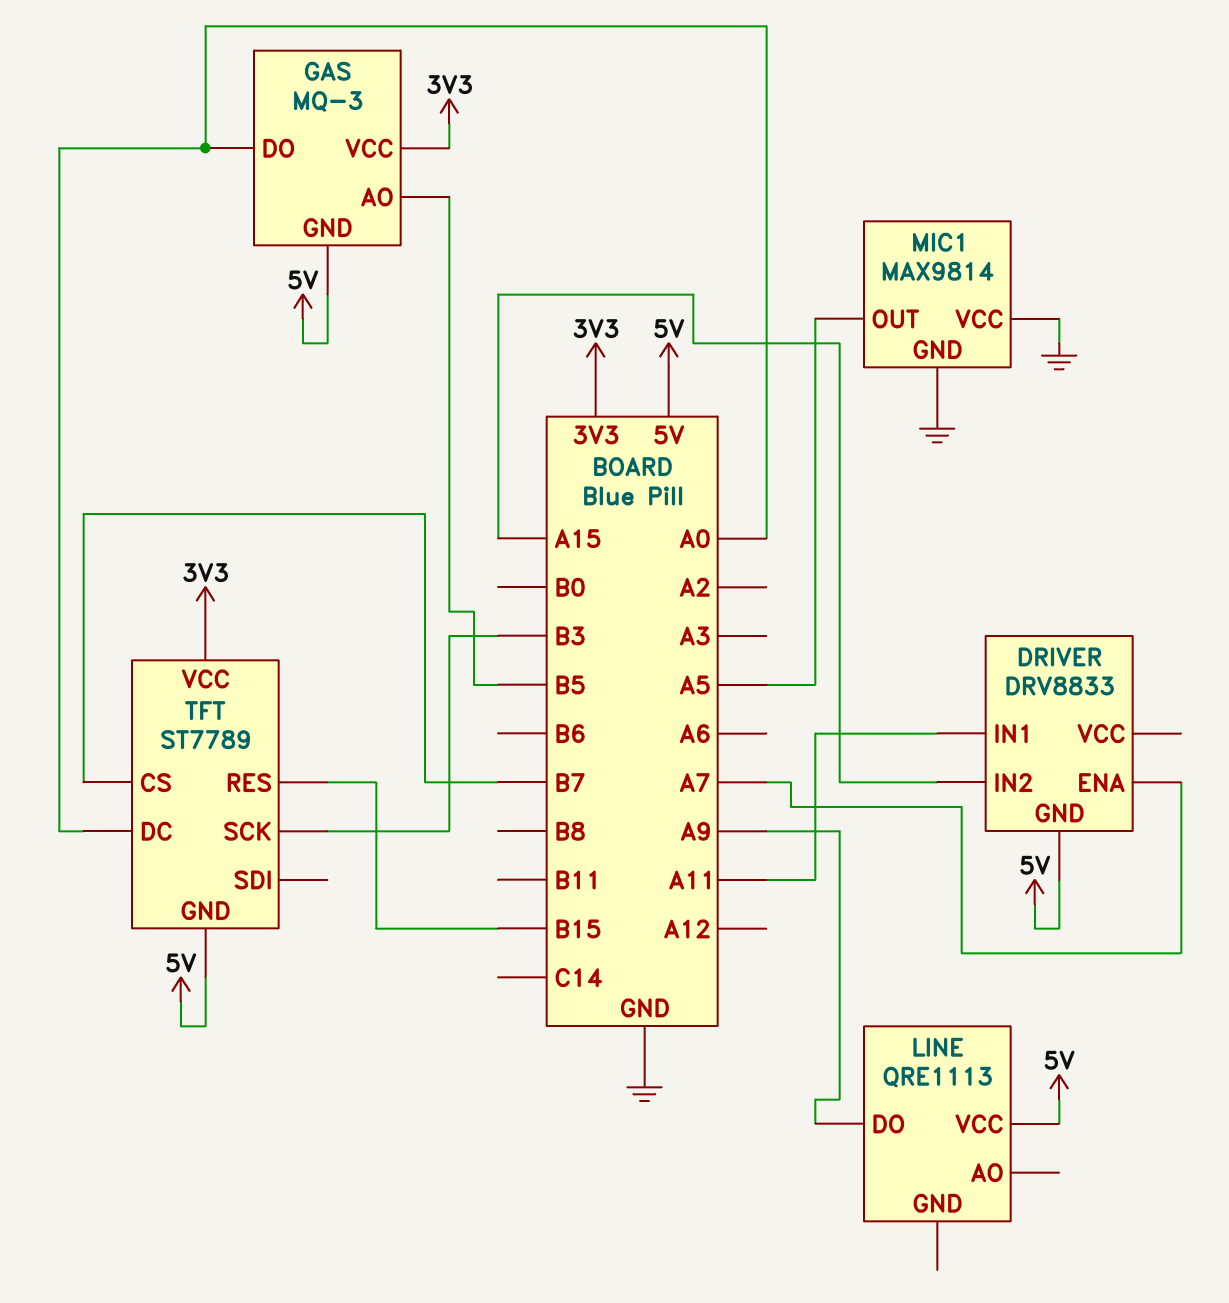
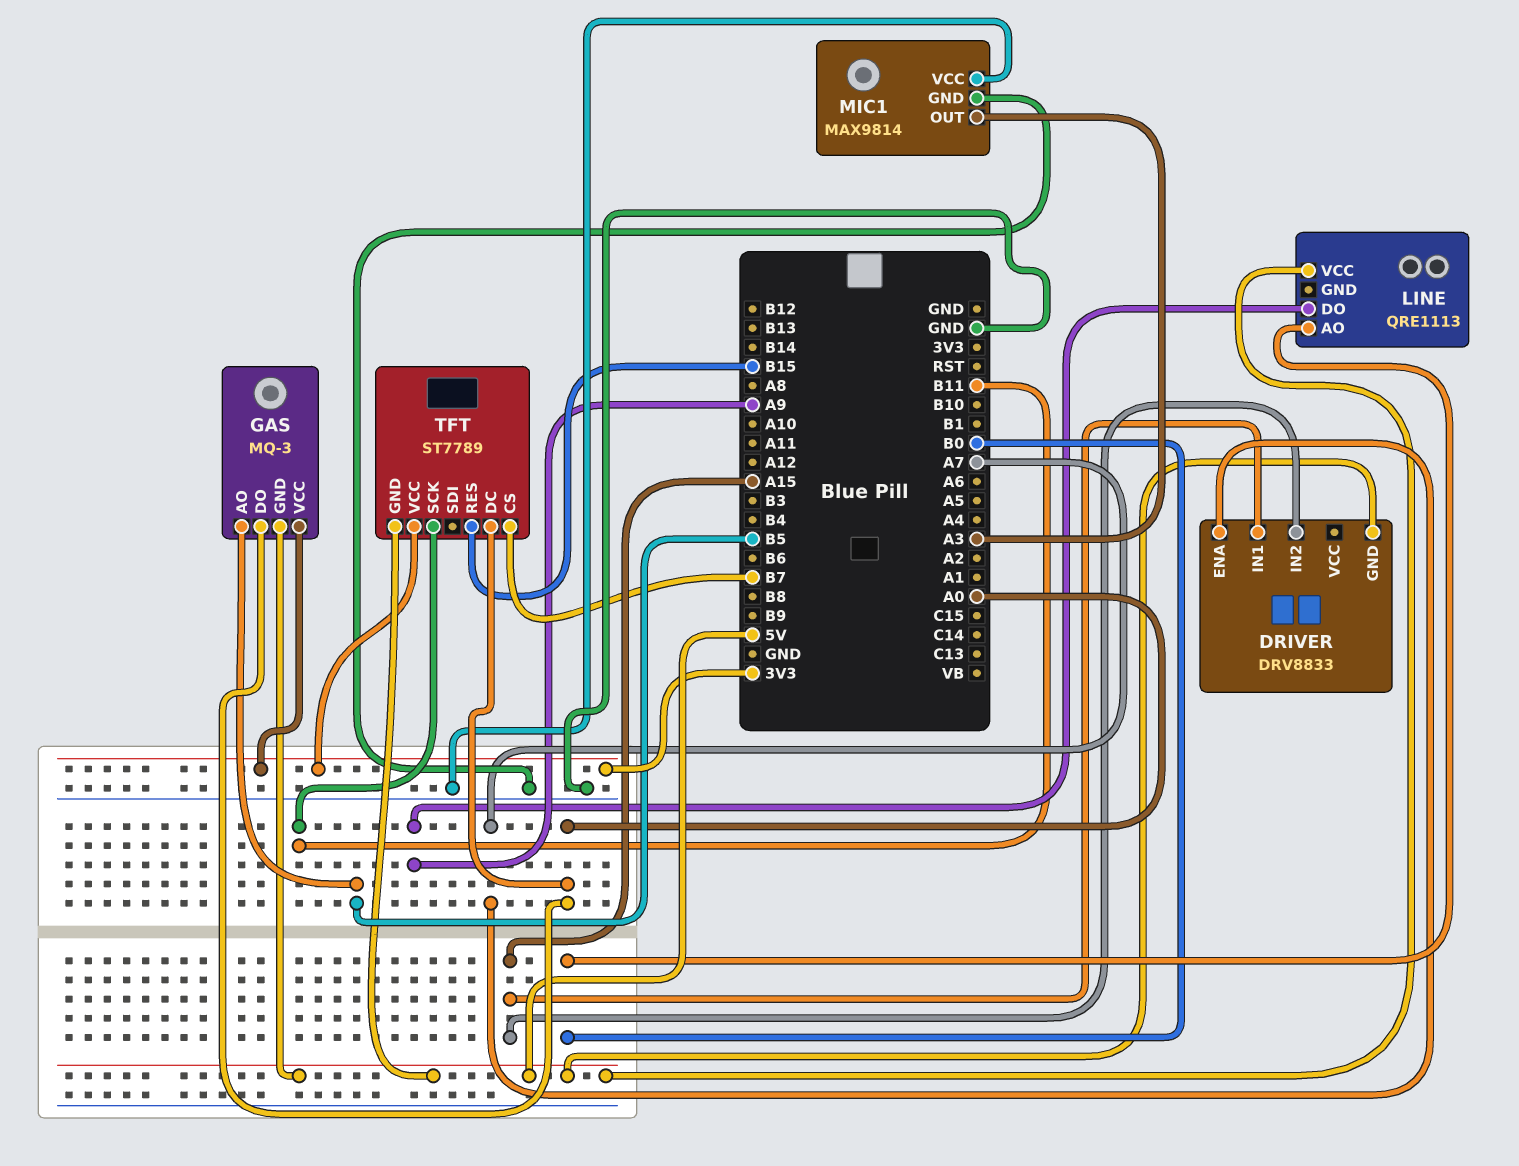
DRIVER pin IN1: A11 -> A15
LINE pin AO: none -> B0
MIC1 pin OUT: A5 -> A3
TFT pin SCK: B3 -> B11

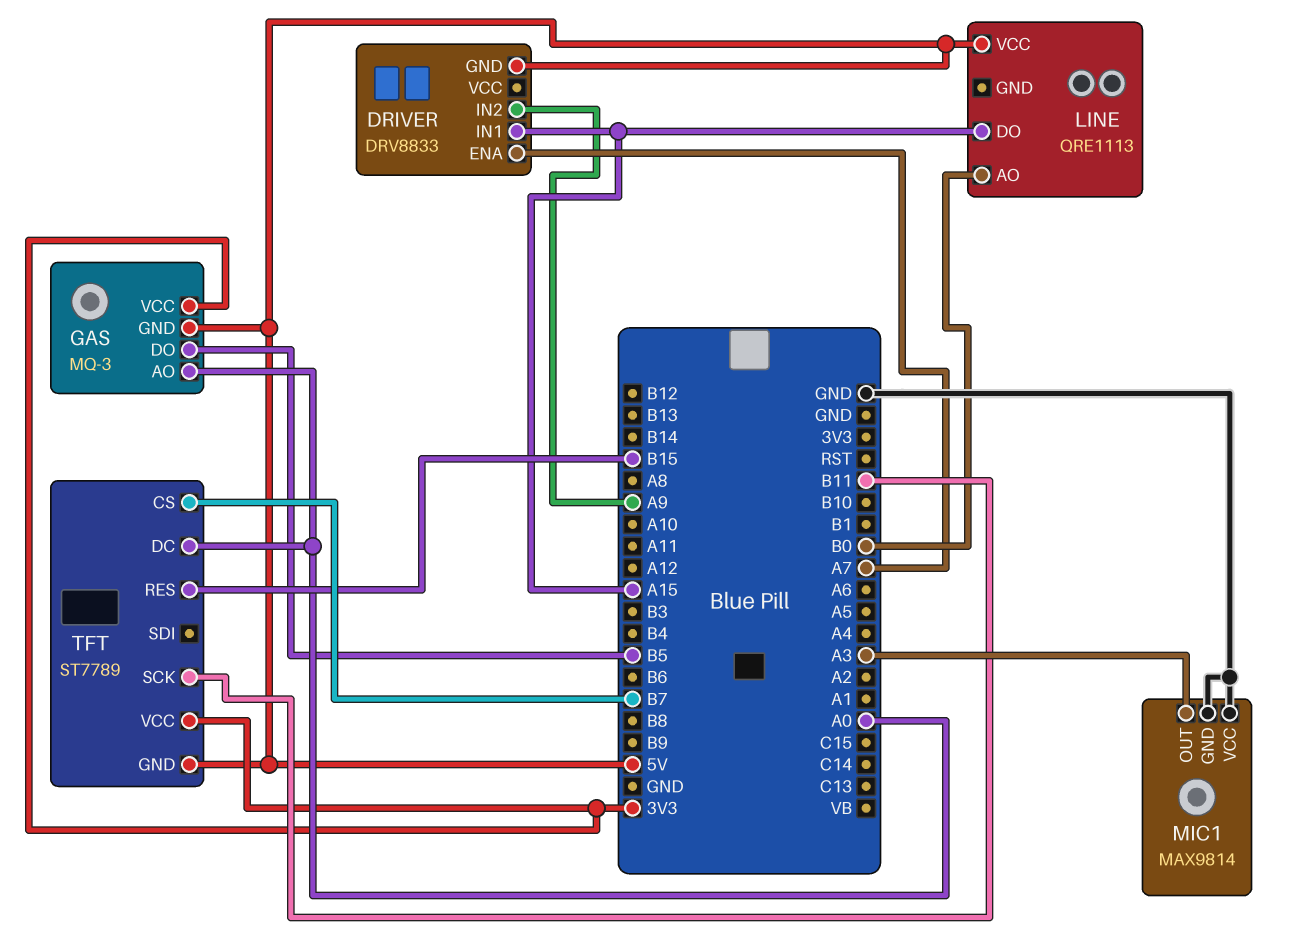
DRIVER pin IN2: A15 -> A9
GAS pin AO: B5 -> A0
GAS pin DO: A0 -> B5
LINE pin DO: A9 -> A15

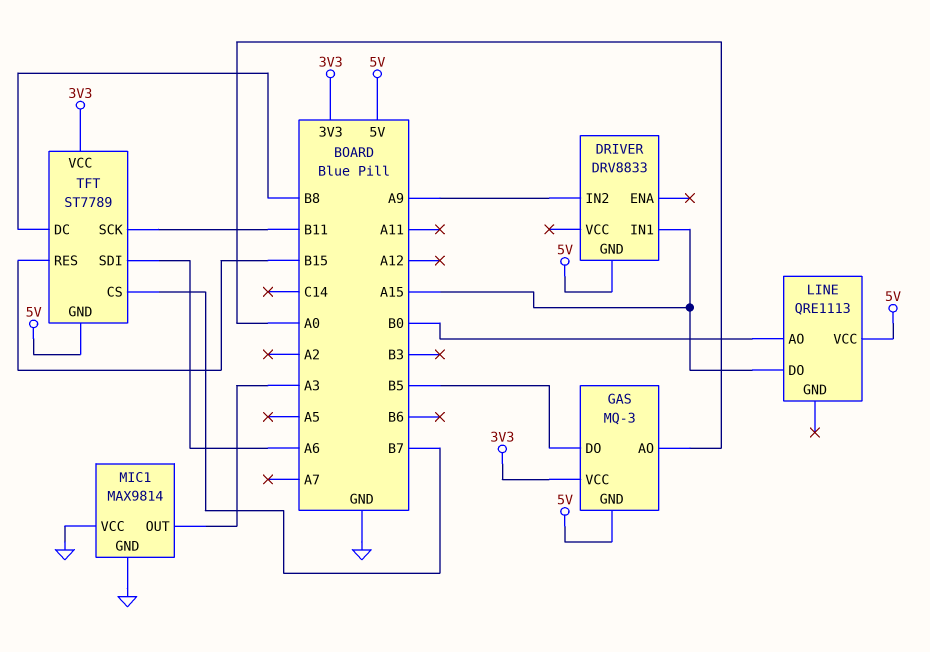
DRIVER pin ENA: A7 -> none
TFT pin DC: A0 -> B8
TFT pin SDI: none -> A6

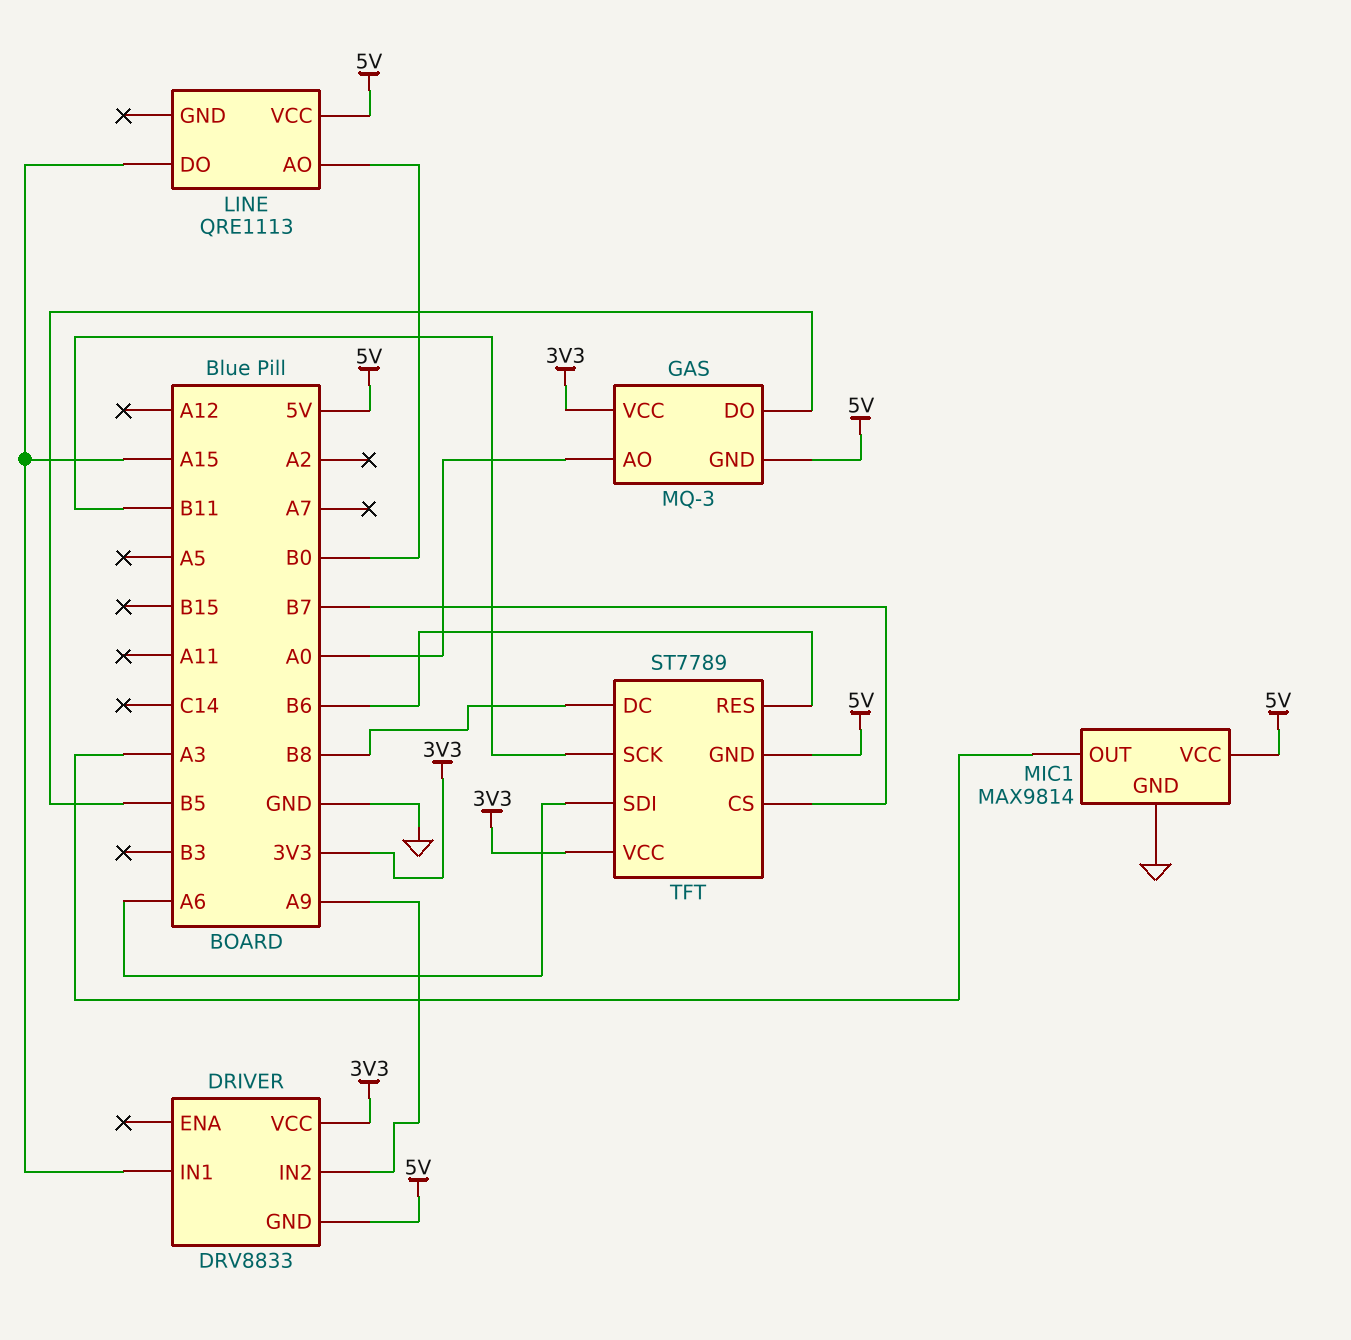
DRIVER pin VCC: none -> 3V3
MIC1 pin VCC: GND -> 5V
TFT pin RES: B15 -> B6

